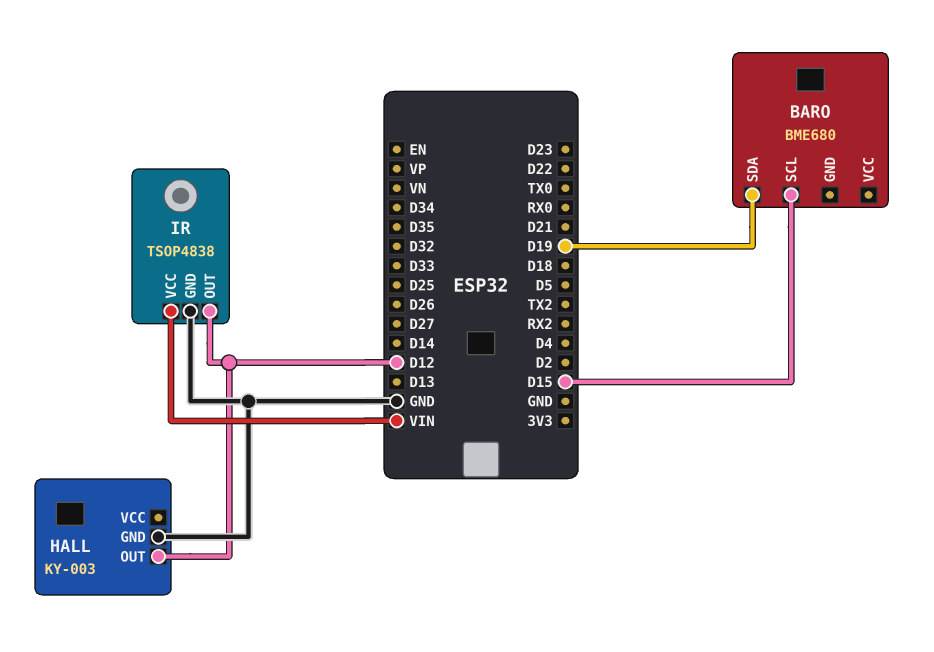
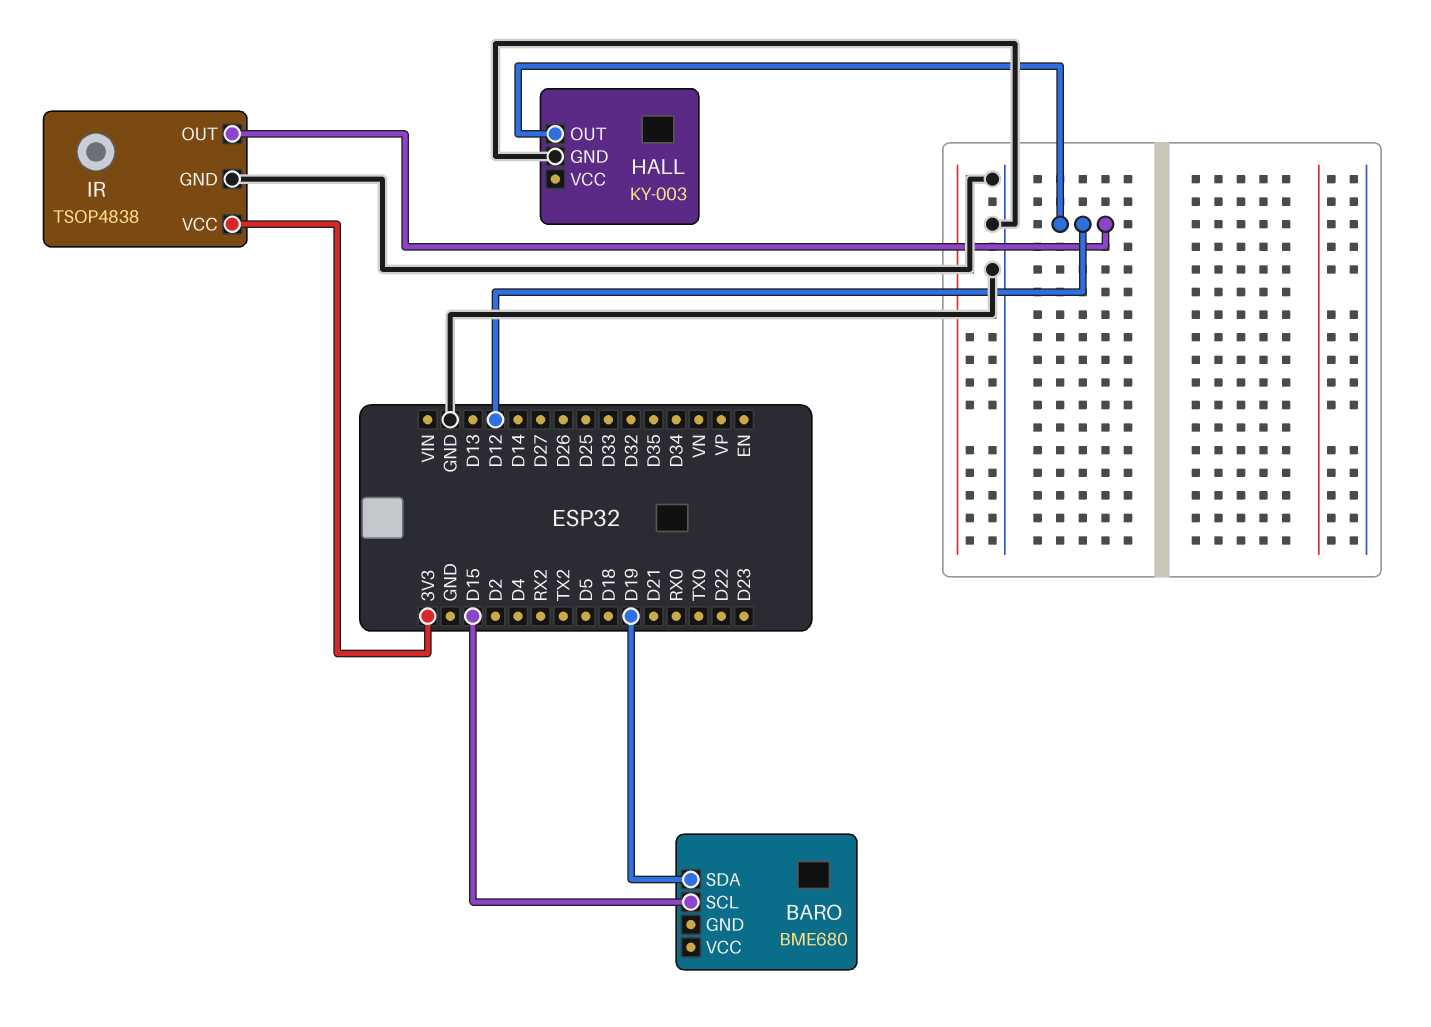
IR pin VCC: VIN -> 3V3

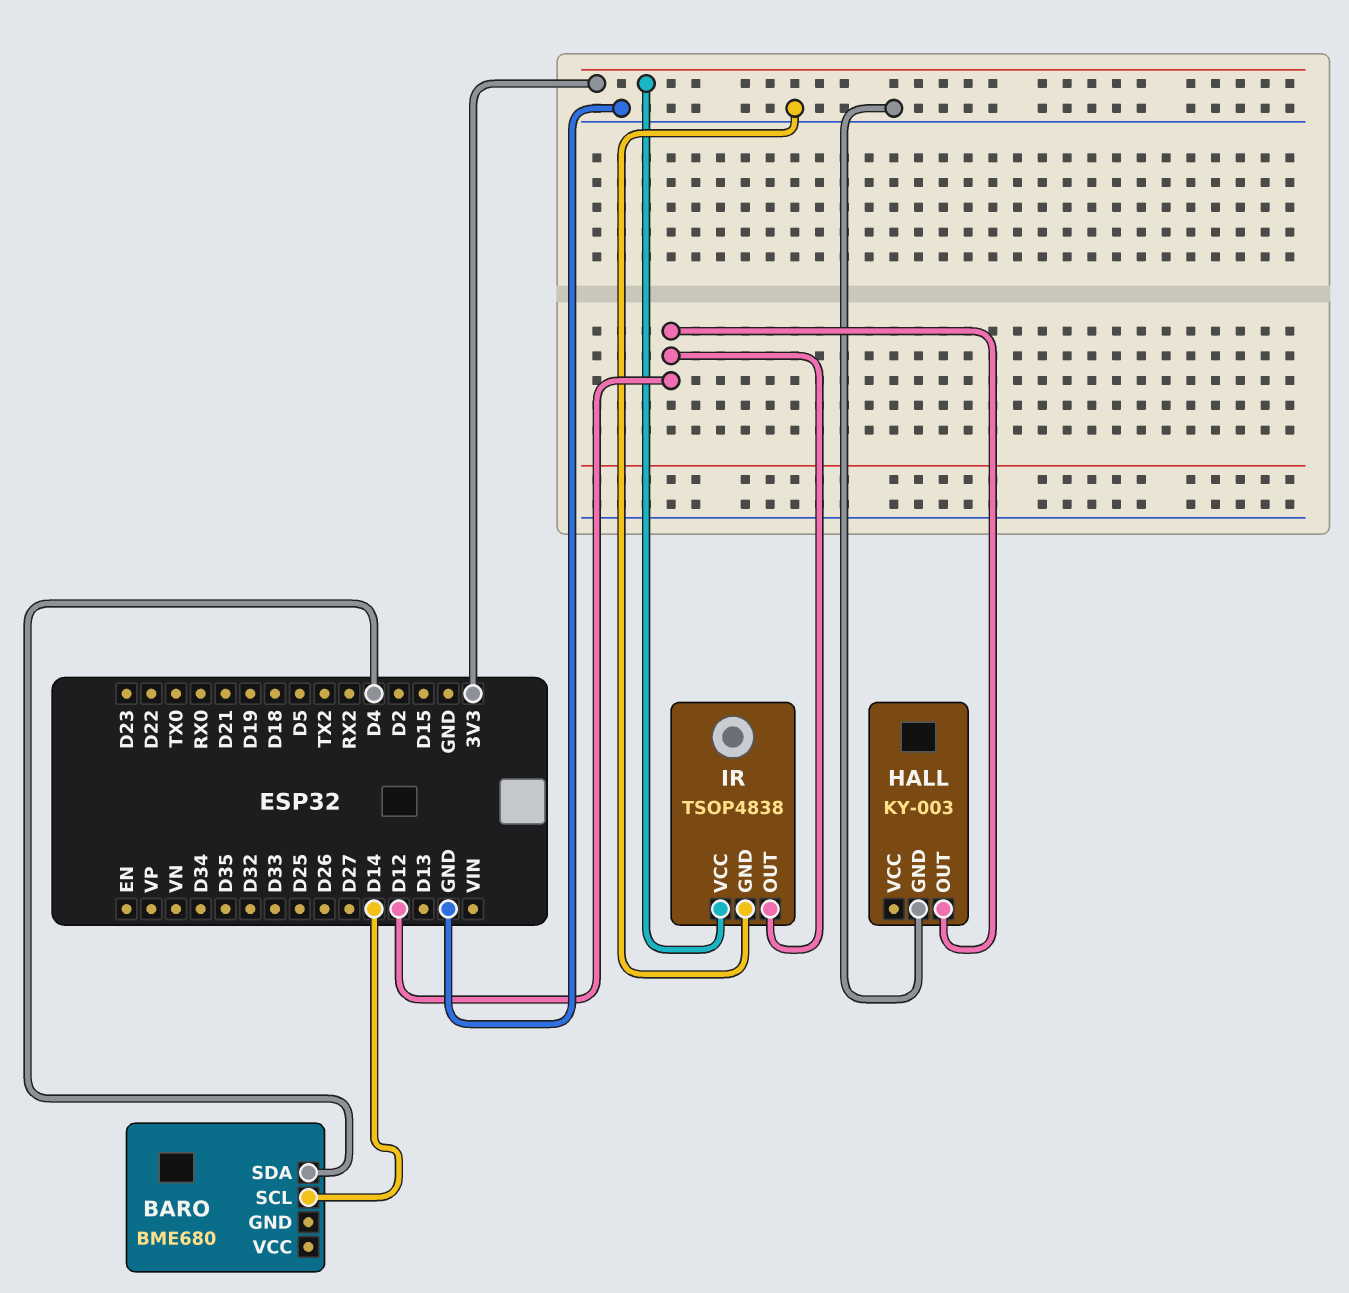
BARO pin SCL: D15 -> D14
BARO pin SDA: D19 -> D4

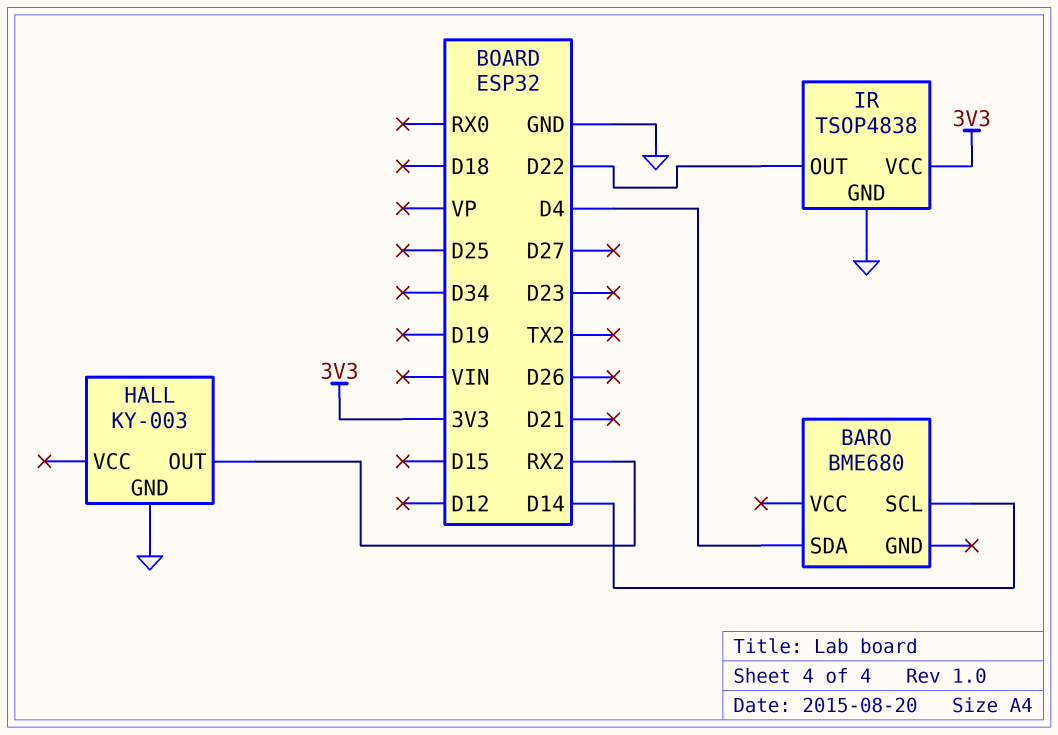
HALL pin OUT: D12 -> RX2
IR pin OUT: D12 -> D22

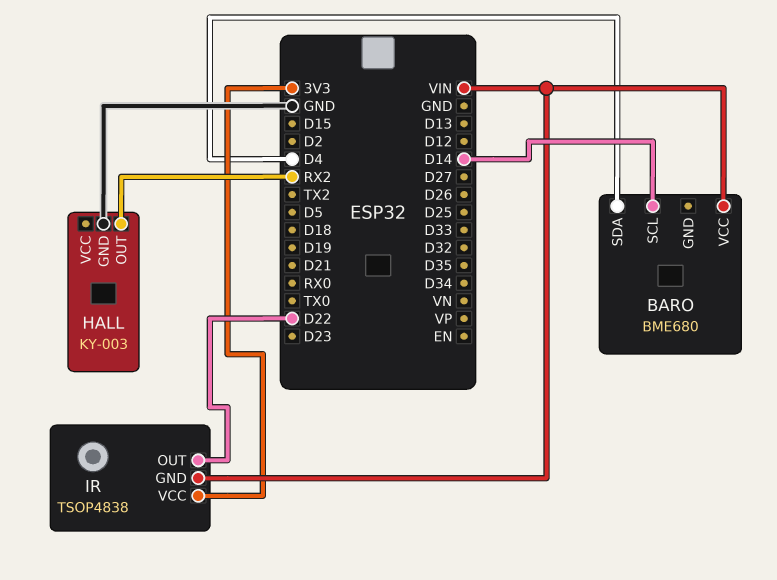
BARO pin VCC: none -> VIN
IR pin GND: GND -> VIN

